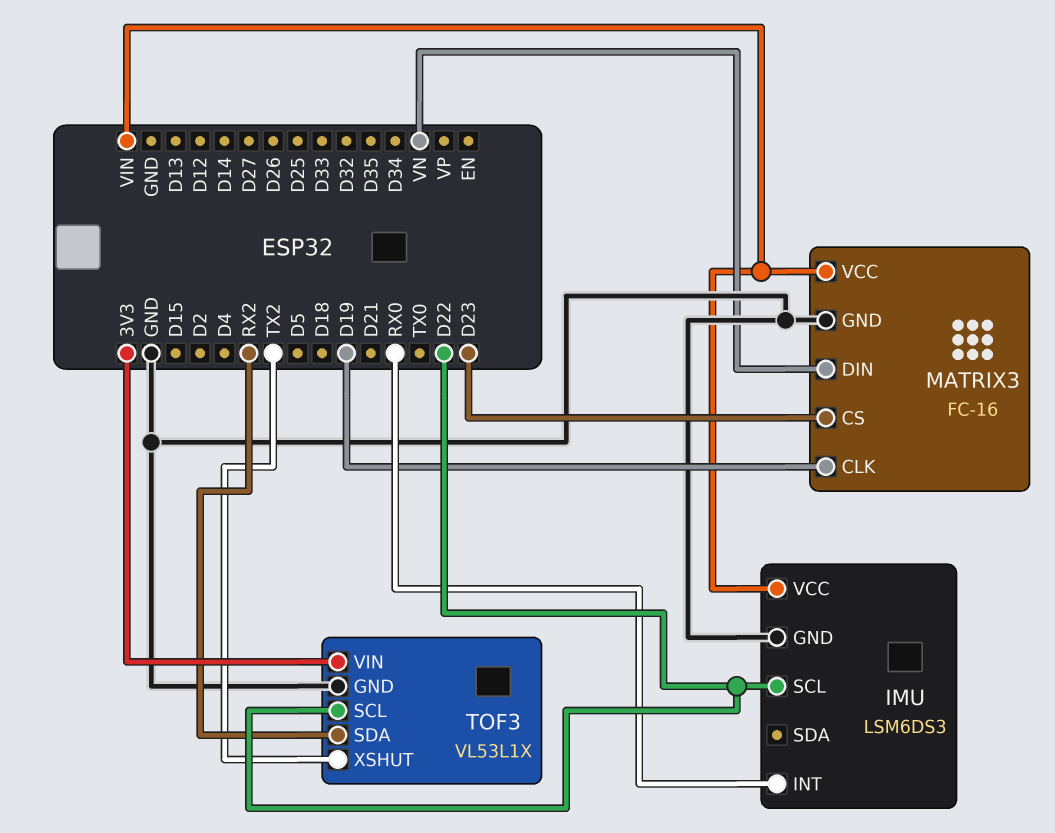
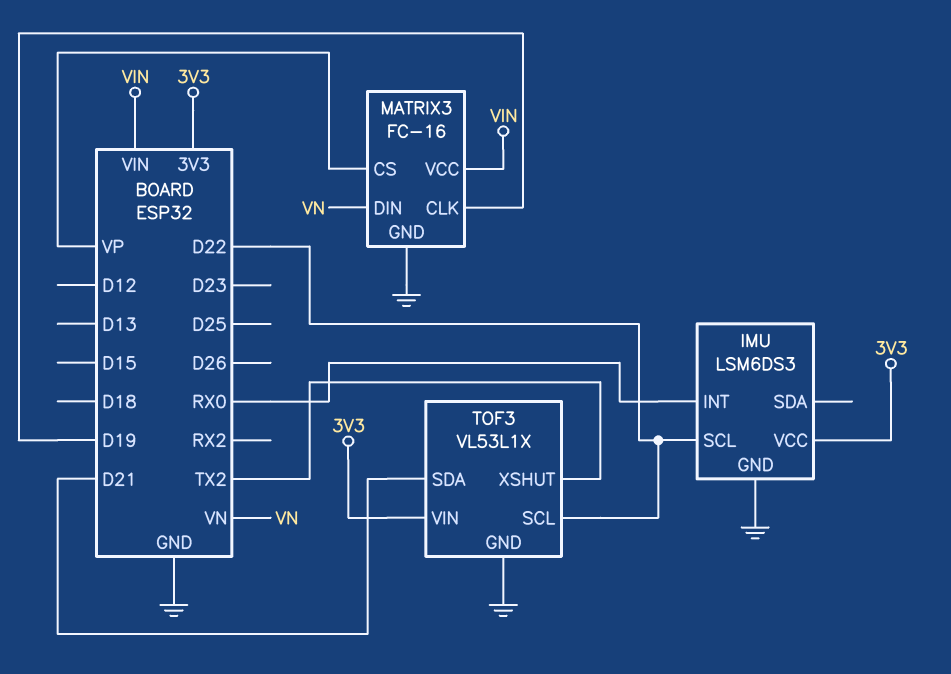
IMU pin VCC: VIN -> 3V3
MATRIX3 pin CS: D23 -> VP
TOF3 pin SDA: RX2 -> D21

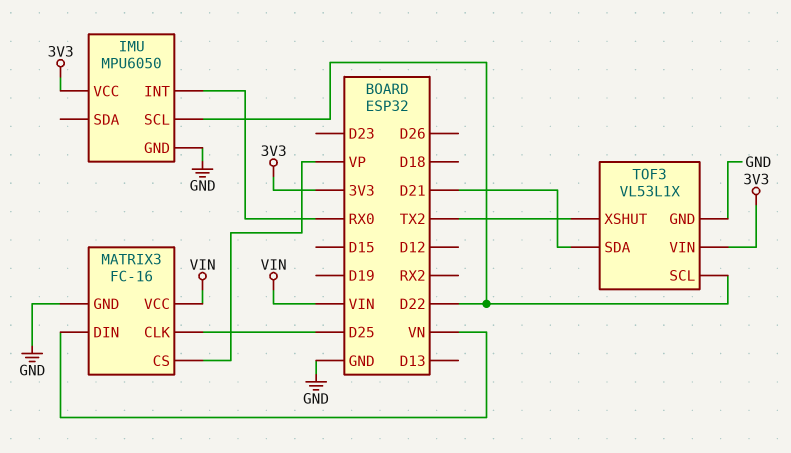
IMU: LSM6DS3 -> MPU6050
MATRIX3 pin CLK: D19 -> D25

